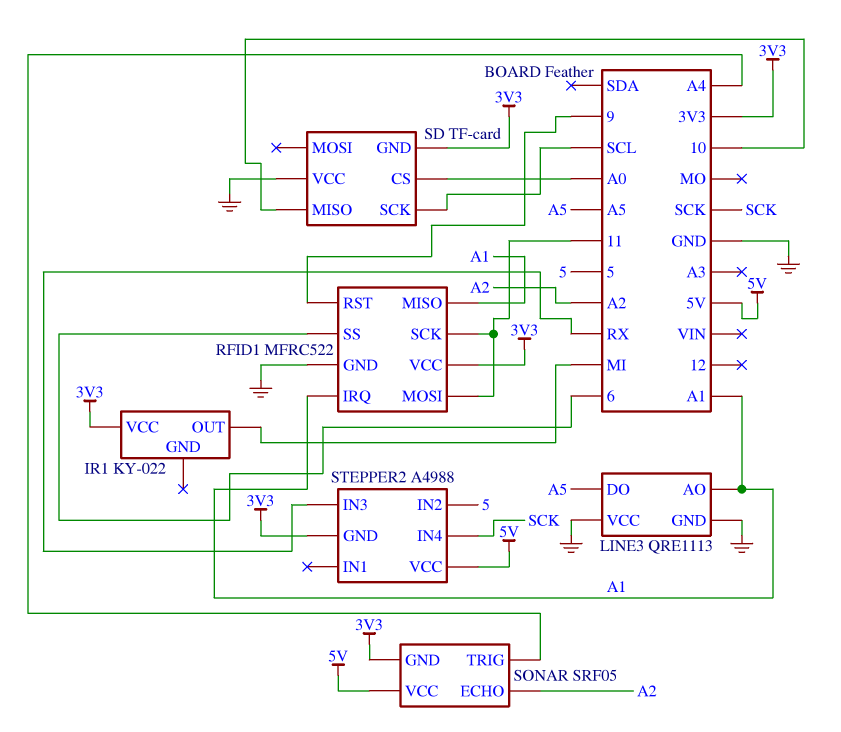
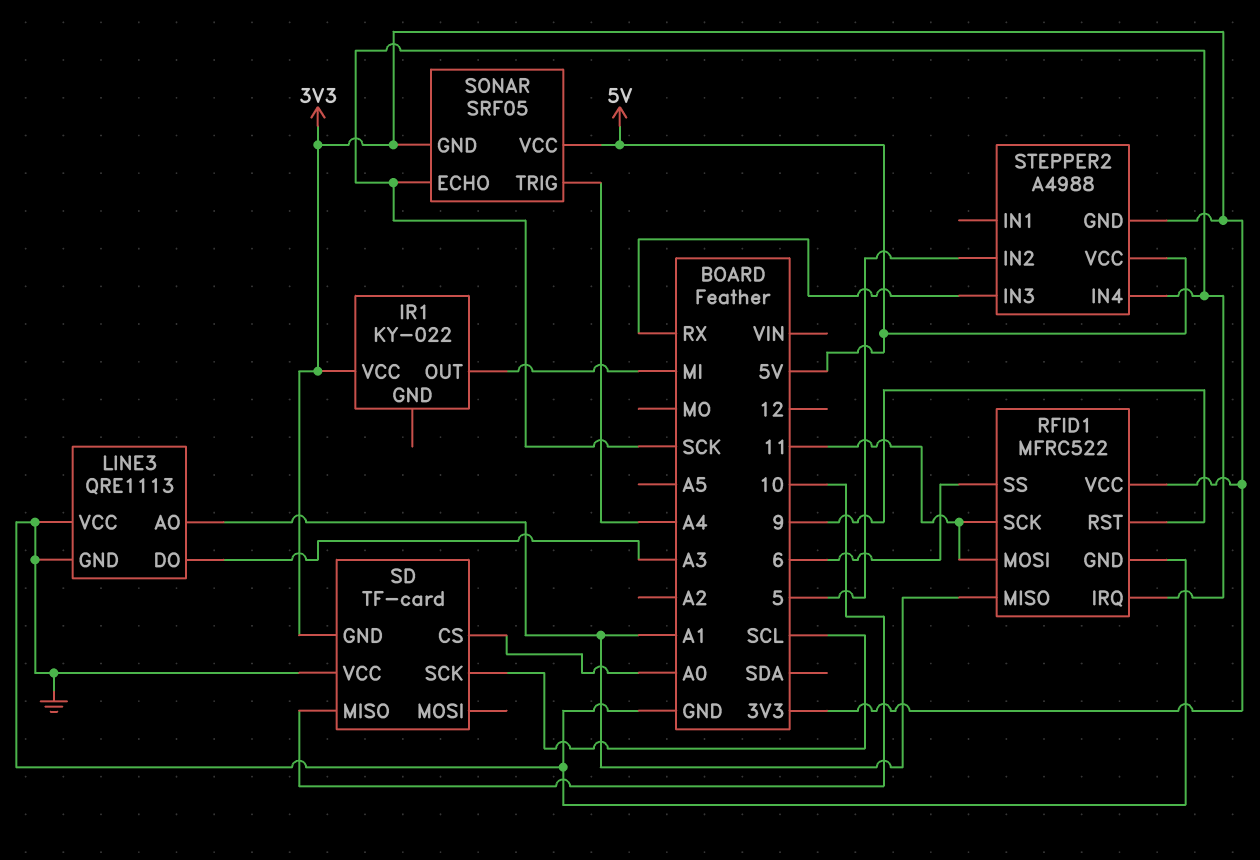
LINE3 pin DO: A5 -> A3
RFID1 pin IRQ: A1 -> SCK
SONAR pin ECHO: A2 -> SCK

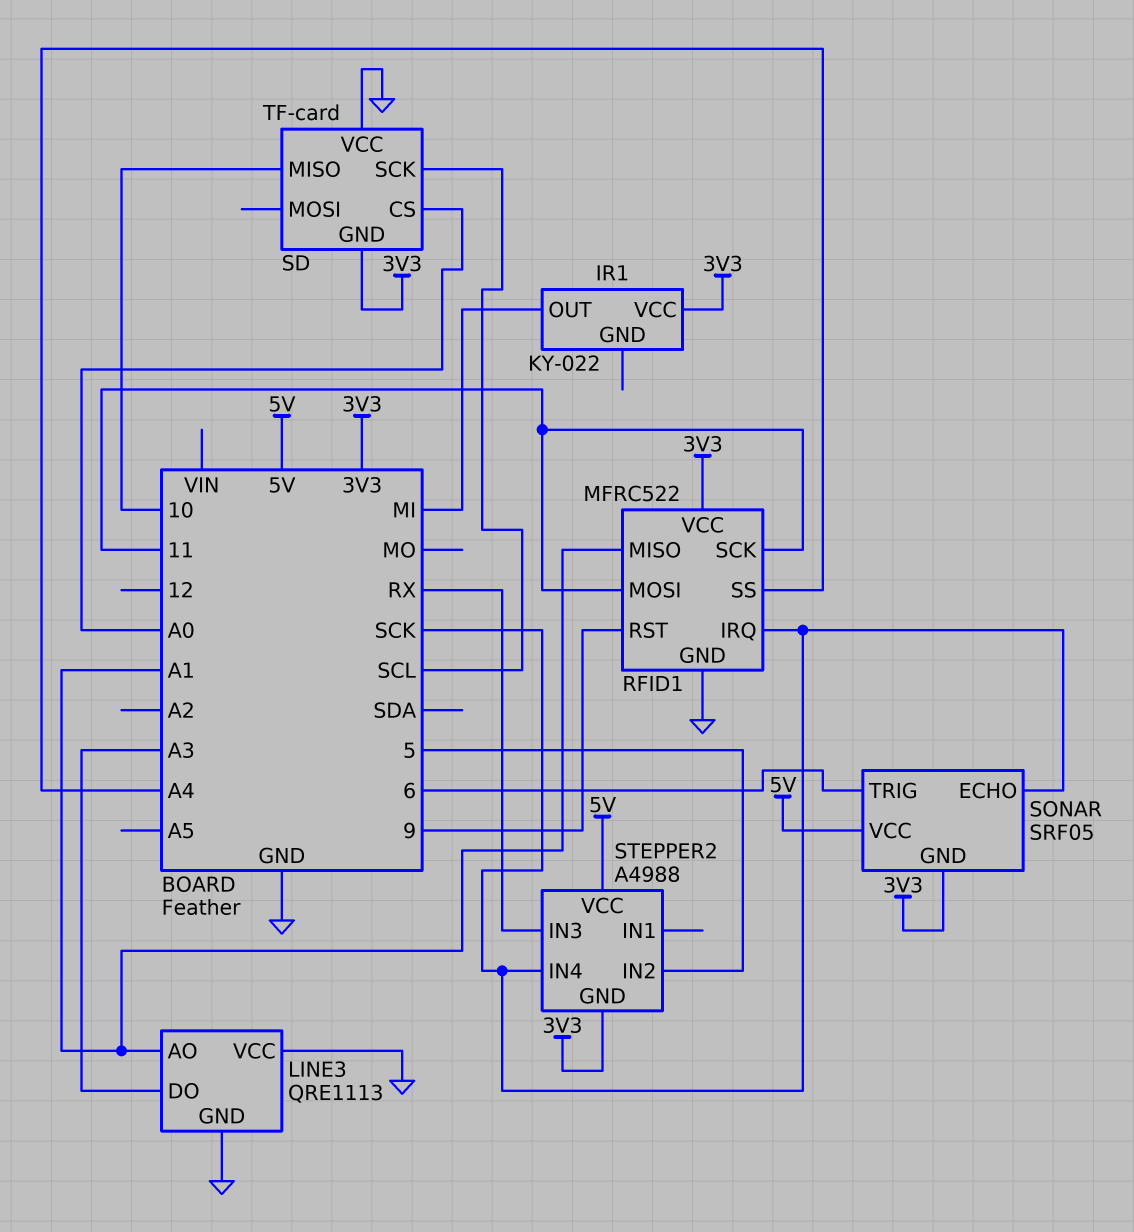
RFID1 pin SS: 6 -> A4
SONAR pin TRIG: A4 -> 6

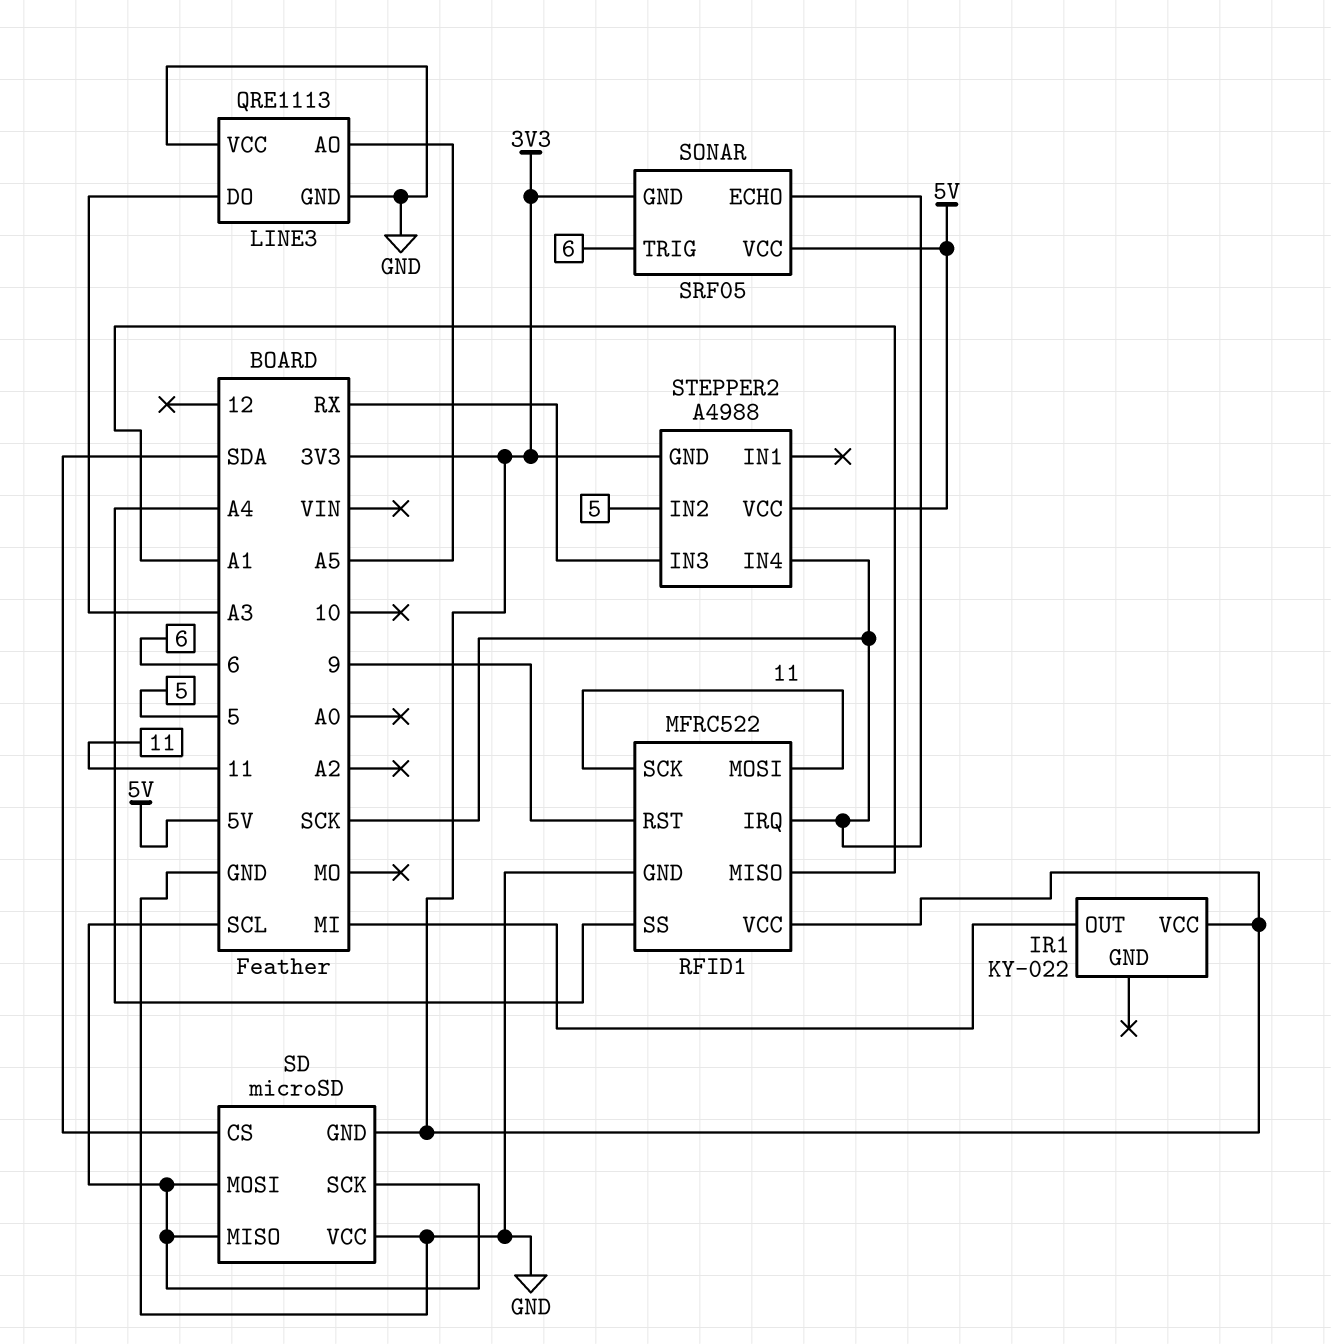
LINE3 pin AO: A1 -> A5
SD: TF-card -> microSD
SD pin CS: A0 -> SDA
SD pin MISO: 10 -> SCL
SD pin MOSI: none -> SCL

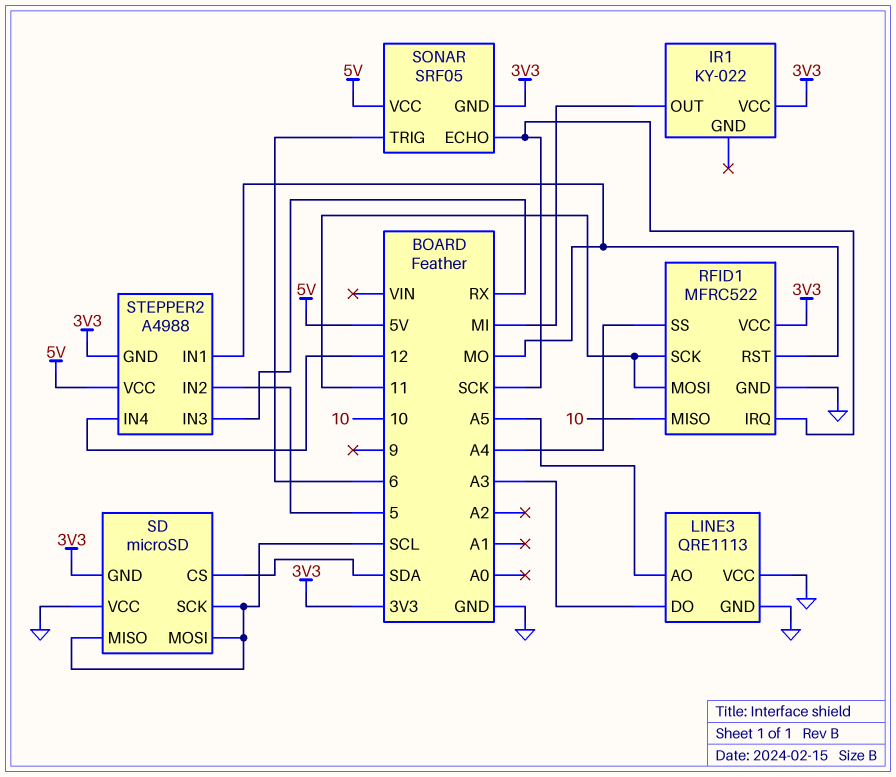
RFID1 pin MISO: A1 -> 10
RFID1 pin RST: 9 -> MO
STEPPER2 pin IN1: none -> MO
STEPPER2 pin IN4: SCK -> 12

